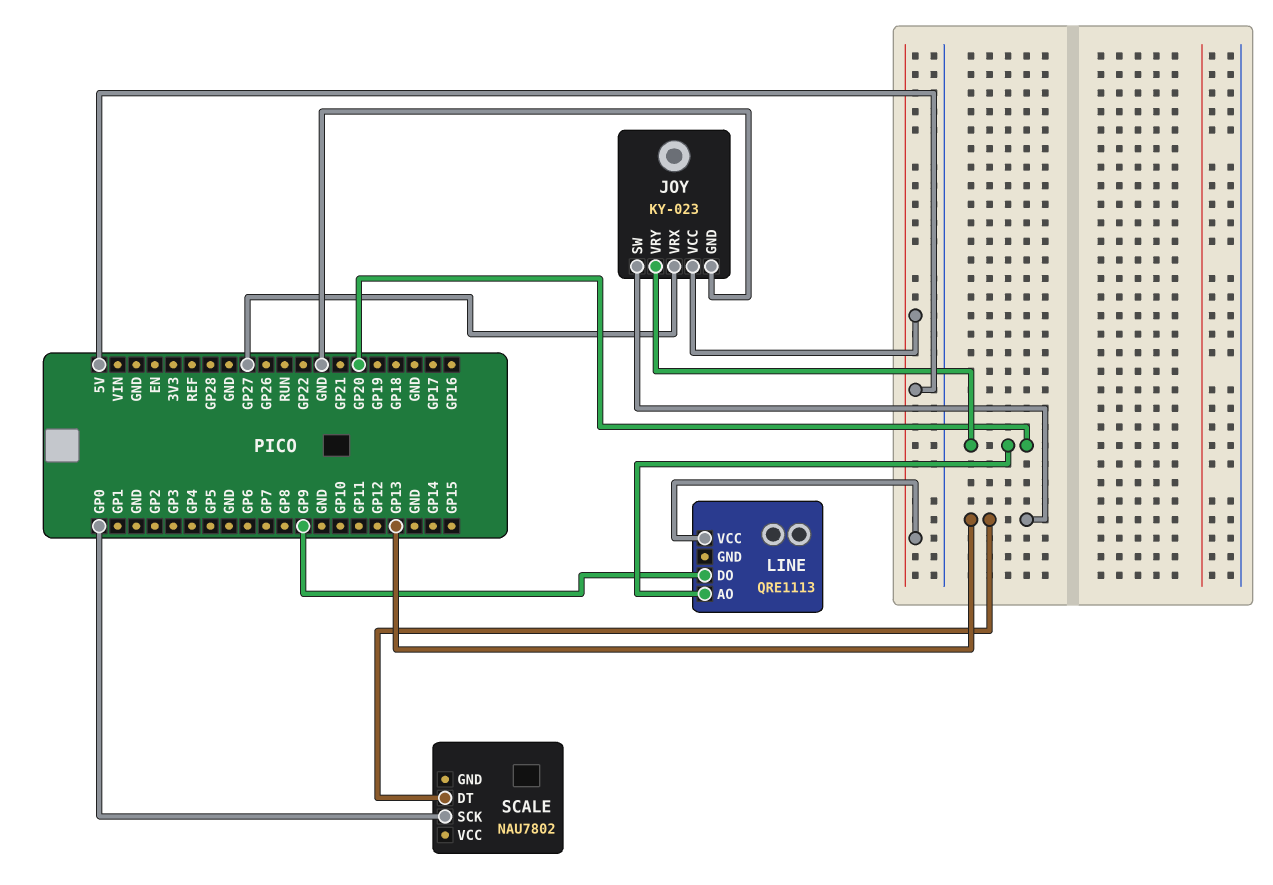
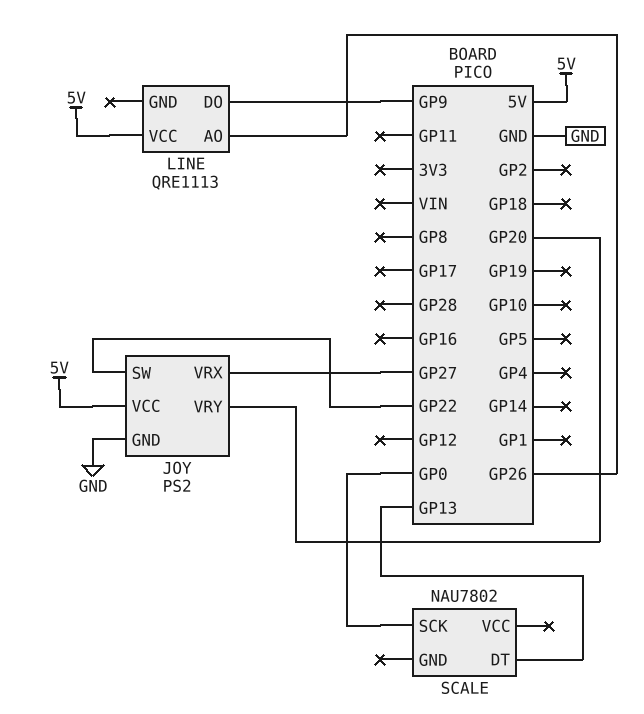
JOY: KY-023 -> PS2
JOY pin SW: GP13 -> GP22
LINE pin AO: GP20 -> GP26

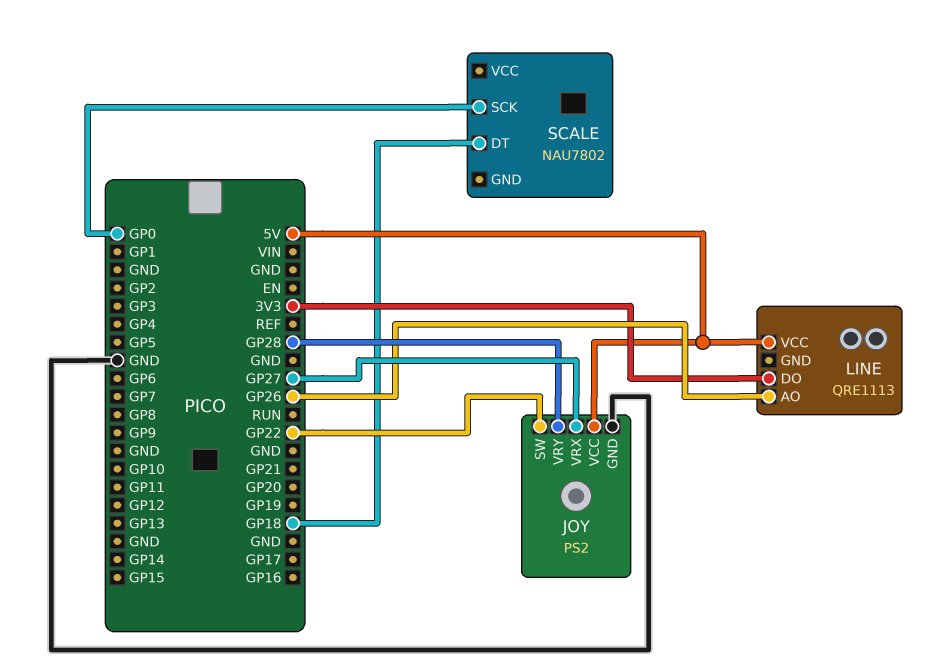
JOY pin VRY: GP20 -> GP28
LINE pin DO: GP9 -> 3V3
SCALE pin DT: GP13 -> GP18

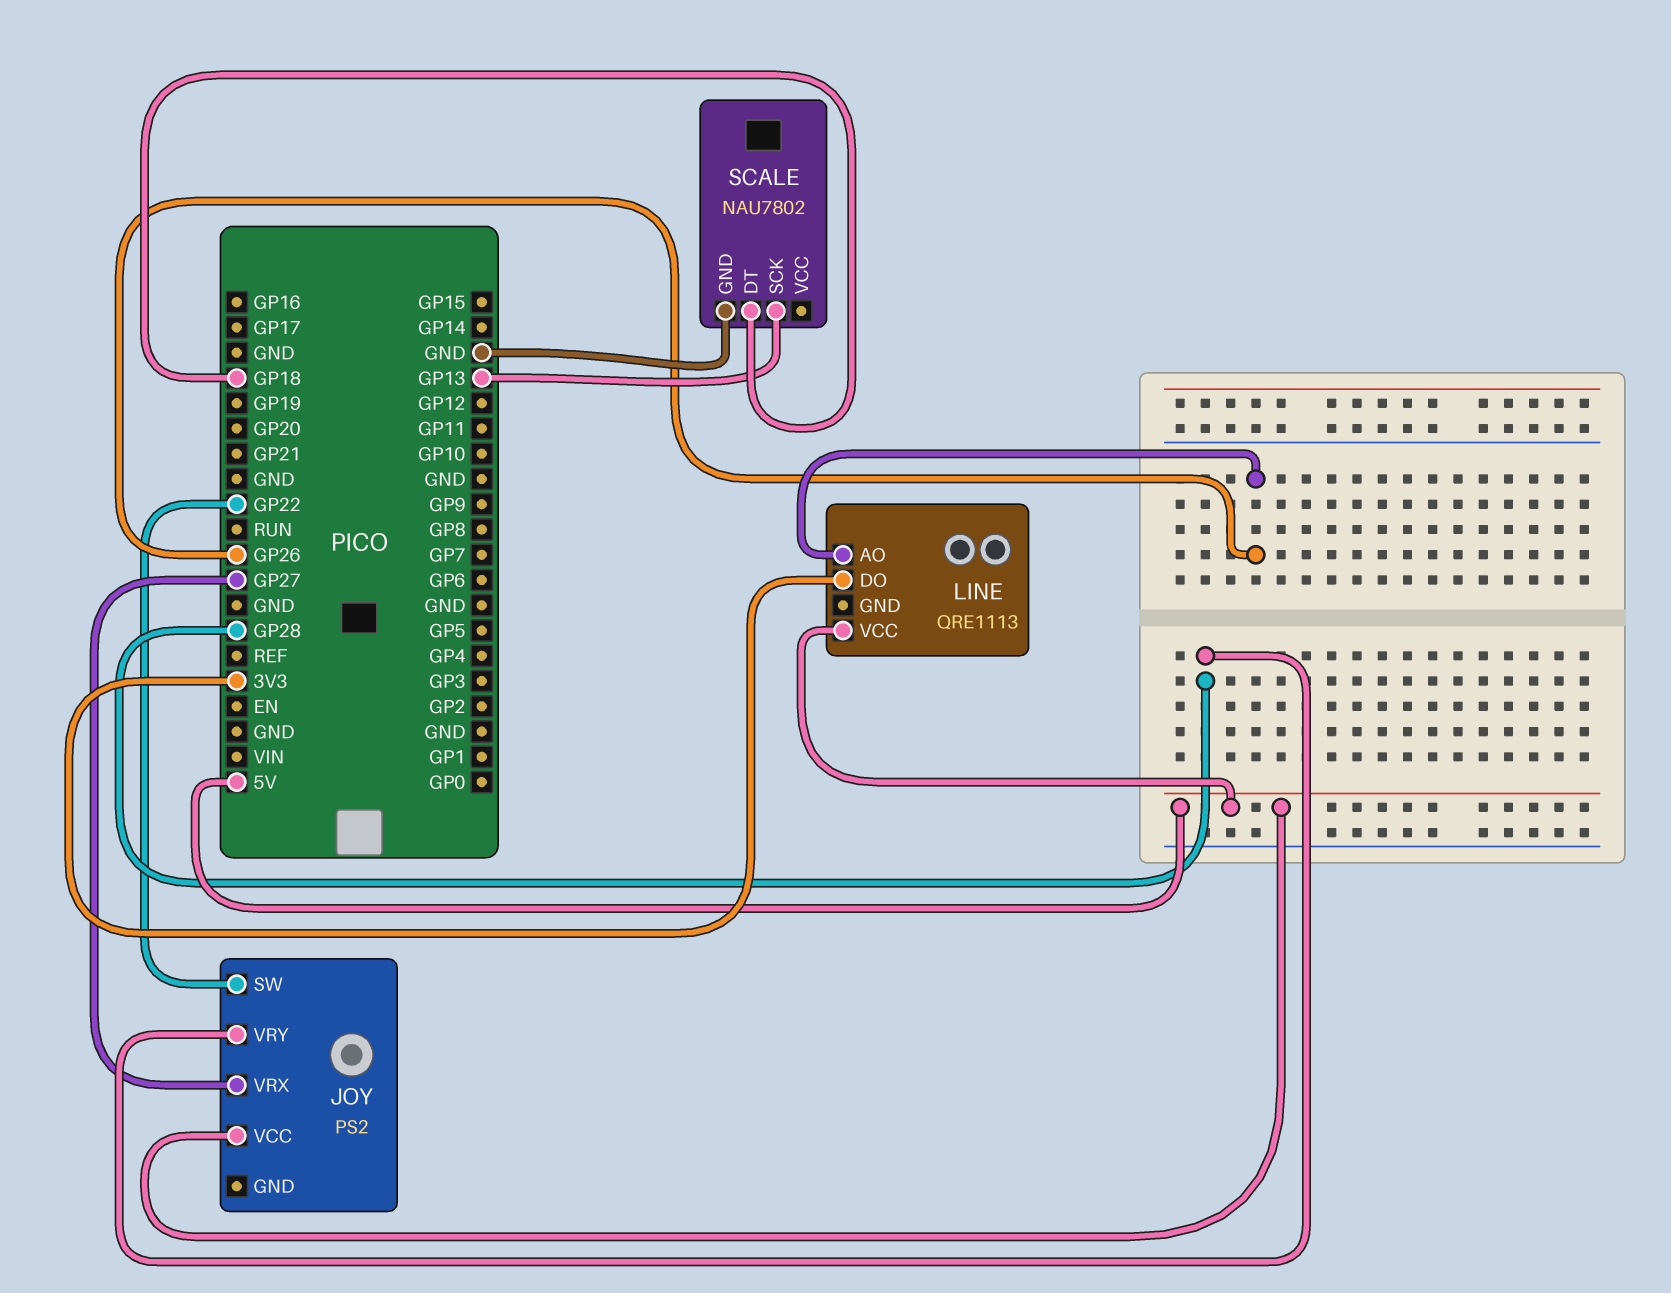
JOY pin GND: GND -> none
SCALE pin GND: none -> GND
SCALE pin SCK: GP0 -> GP13

